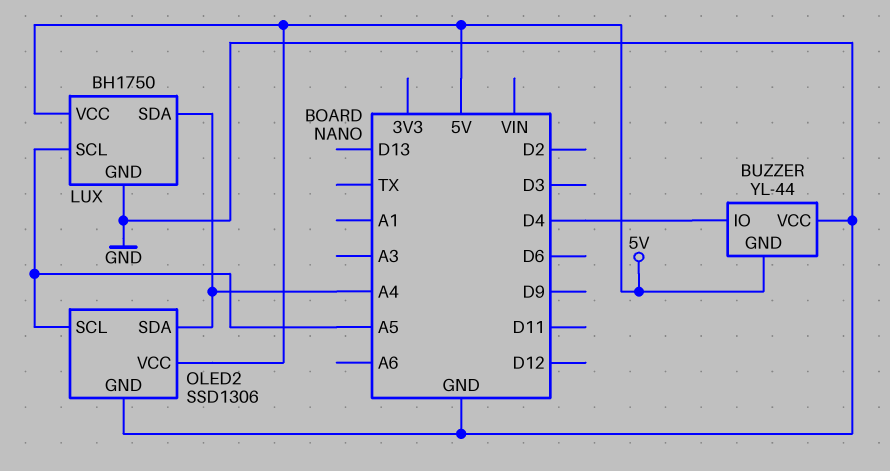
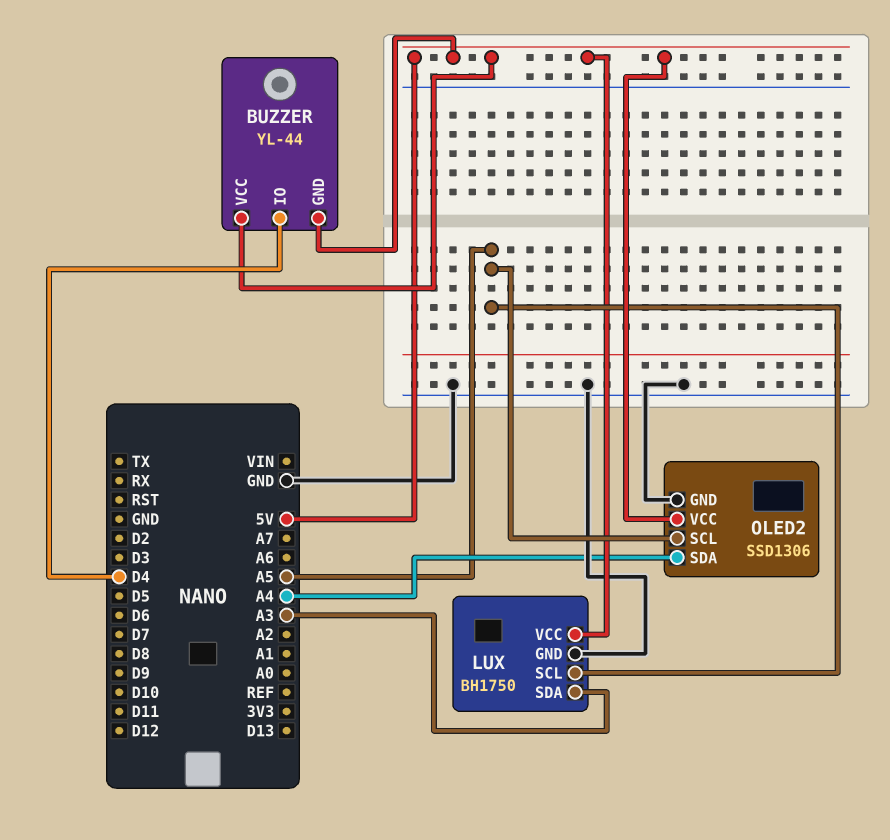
BUZZER pin VCC: GND -> 5V
LUX pin SDA: A4 -> A3

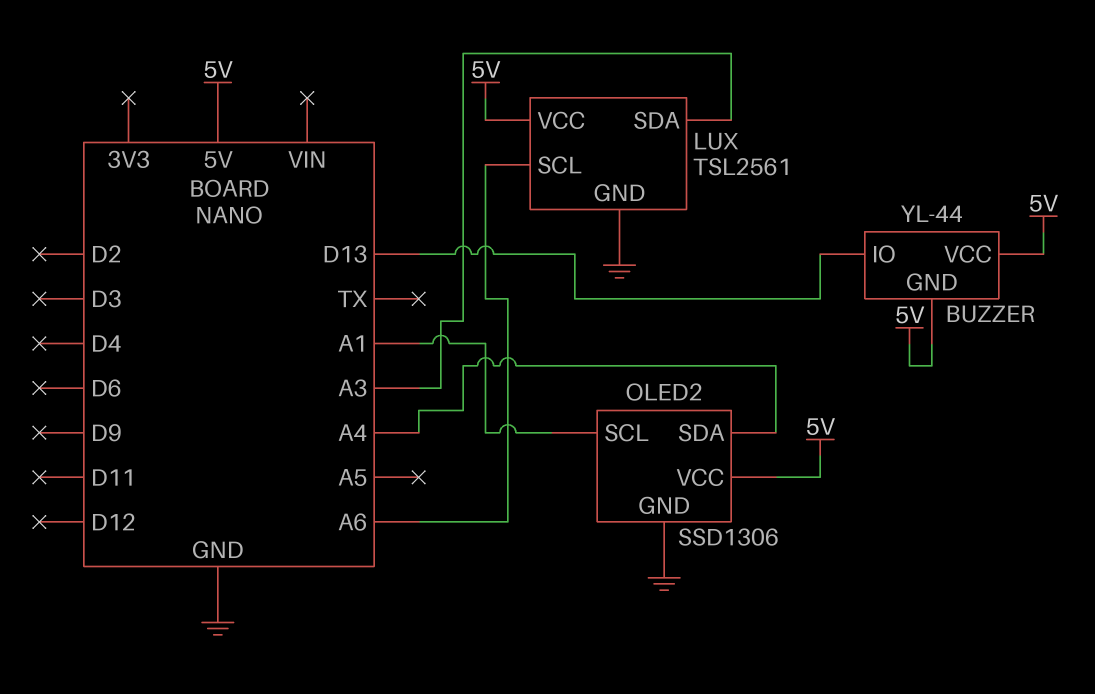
BUZZER pin IO: D4 -> D13
LUX: BH1750 -> TSL2561
LUX pin SCL: A5 -> A6
OLED2 pin SCL: A5 -> A1

